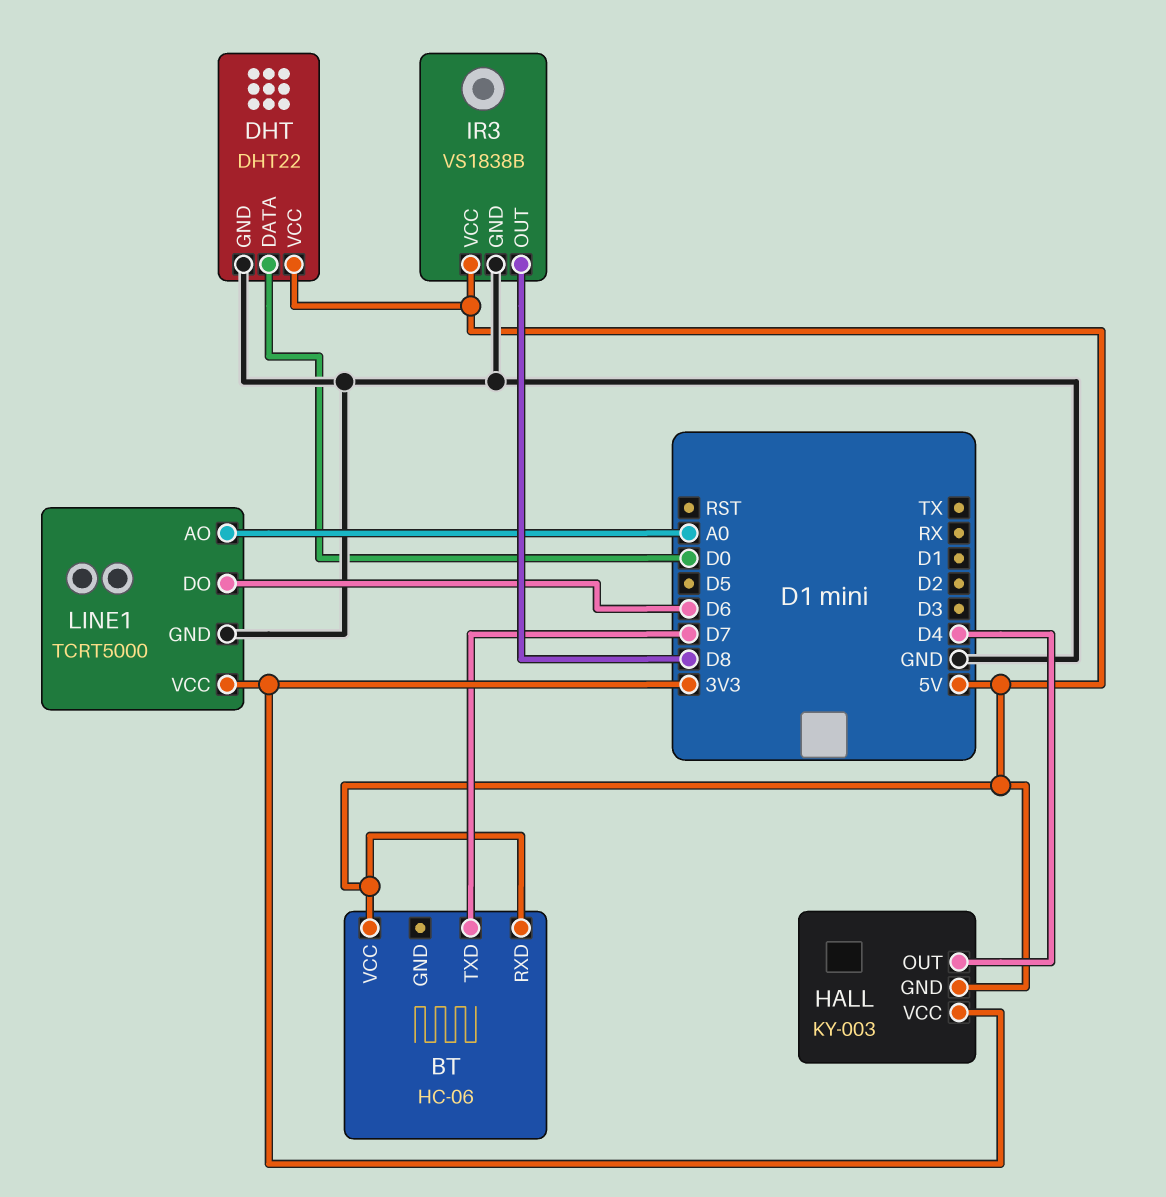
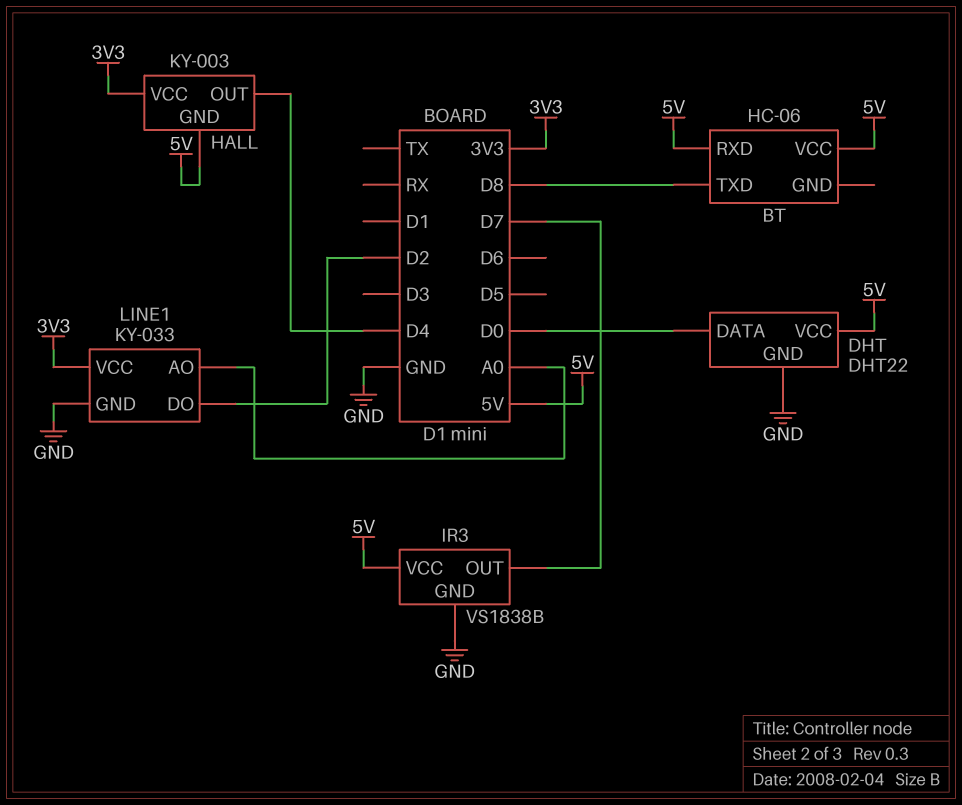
BT pin TXD: D7 -> D8
IR3 pin OUT: D8 -> D7
LINE1: TCRT5000 -> KY-033
LINE1 pin DO: D6 -> D2

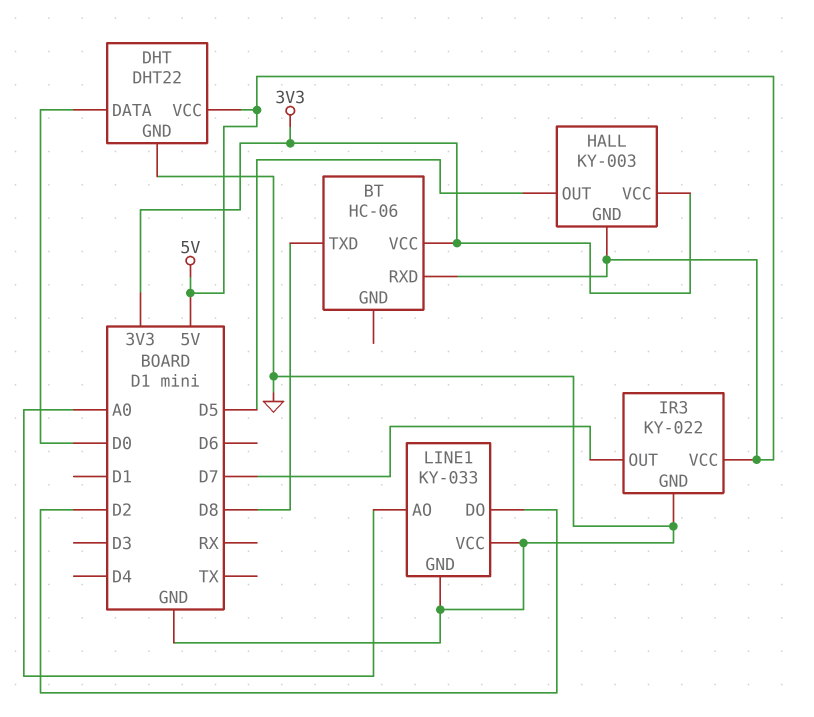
BT pin VCC: 5V -> 3V3
HALL pin OUT: D4 -> D5
IR3: VS1838B -> KY-022
LINE1 pin VCC: 3V3 -> GND

